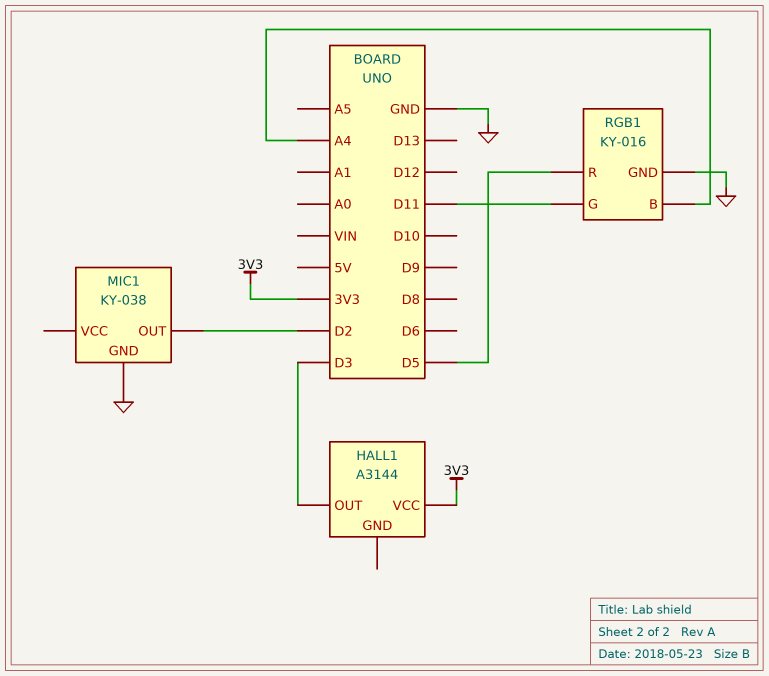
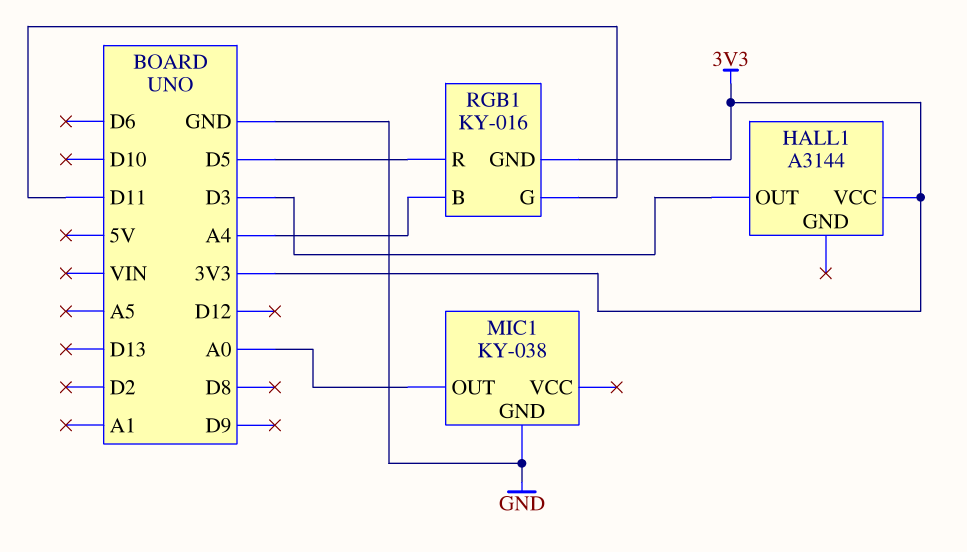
MIC1 pin OUT: D2 -> A0
RGB1 pin GND: GND -> 3V3

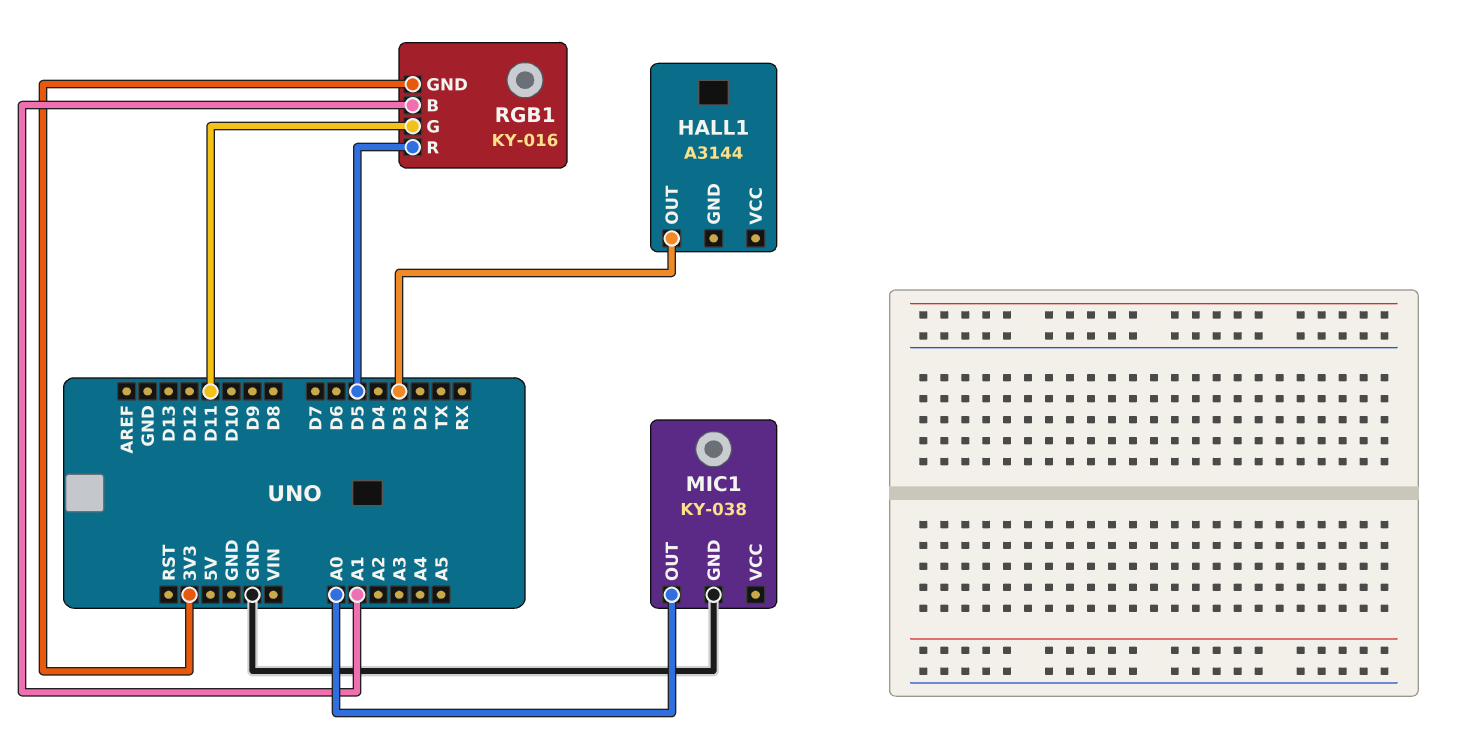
HALL1 pin VCC: 3V3 -> none
RGB1 pin B: A4 -> A1

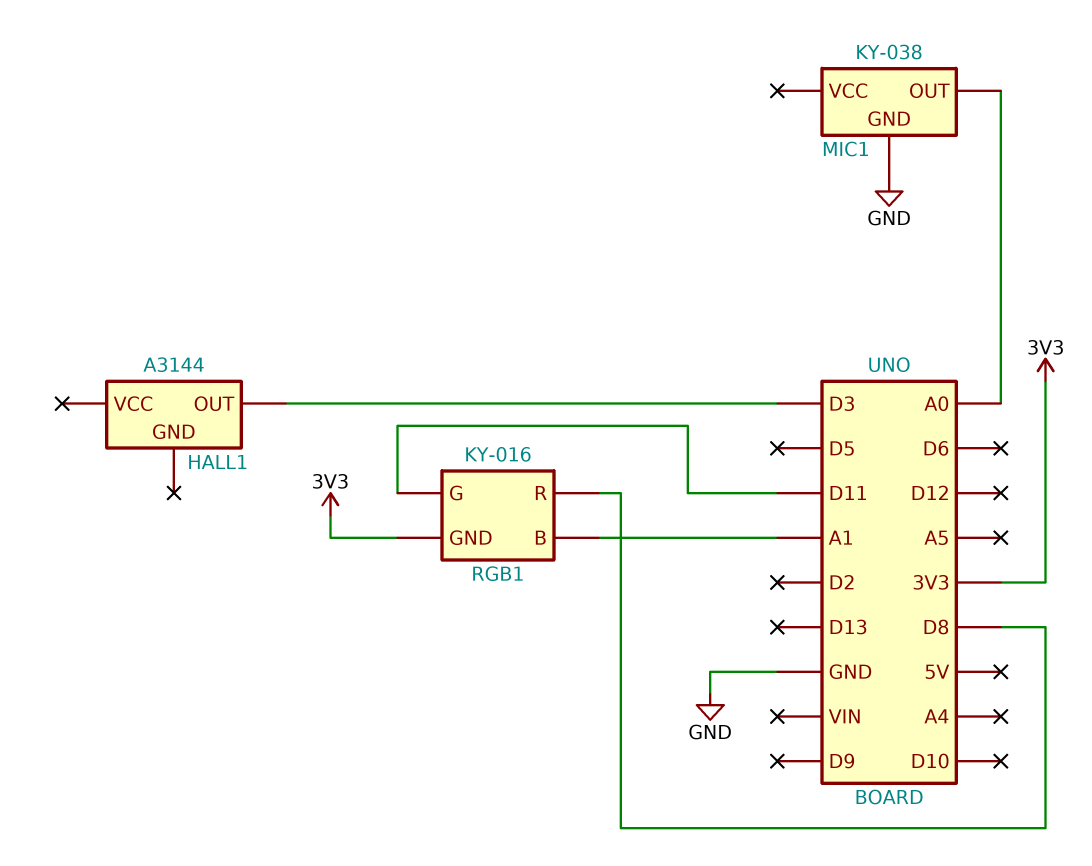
RGB1 pin R: D5 -> D8

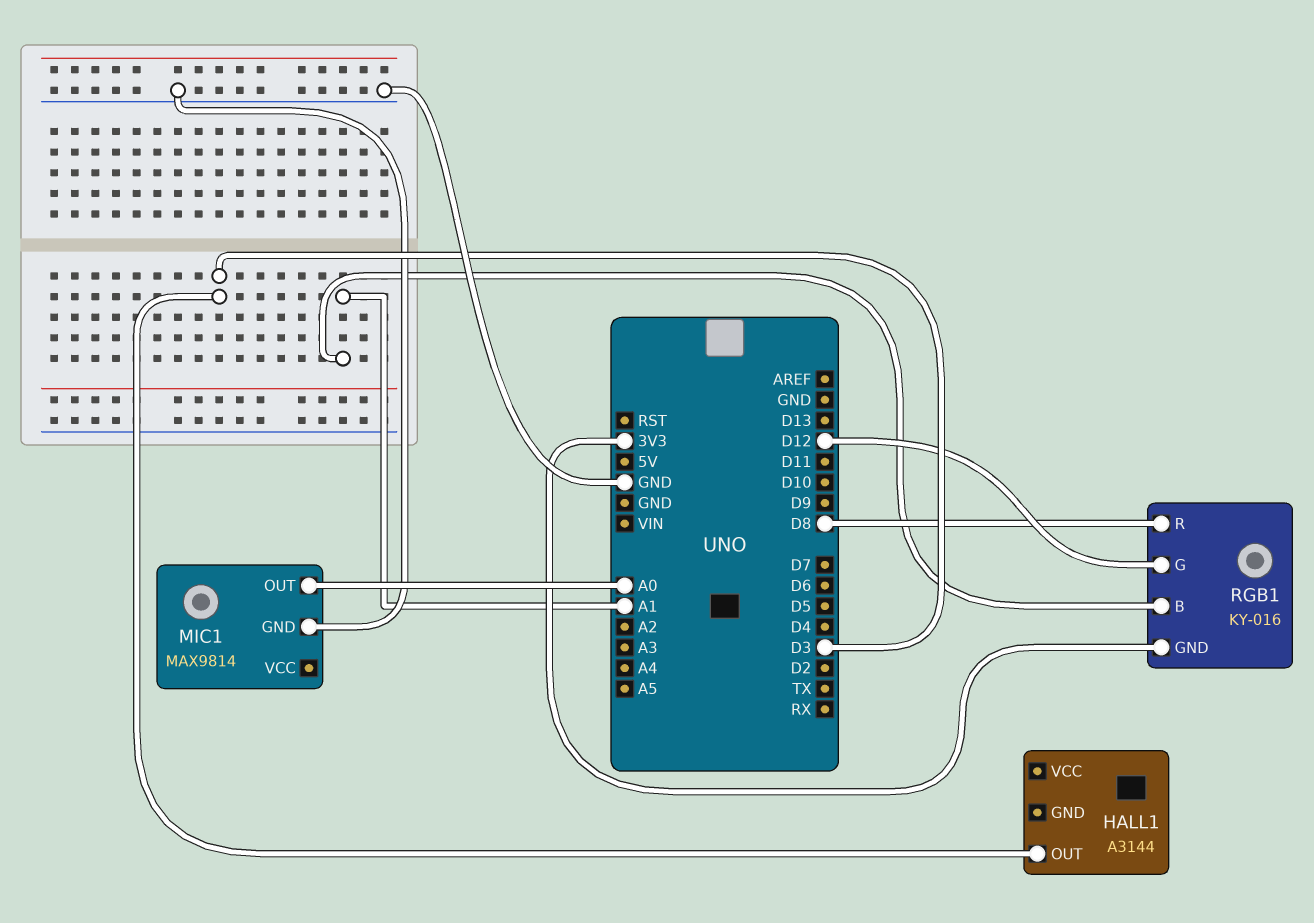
MIC1: KY-038 -> MAX9814
RGB1 pin G: D11 -> D12

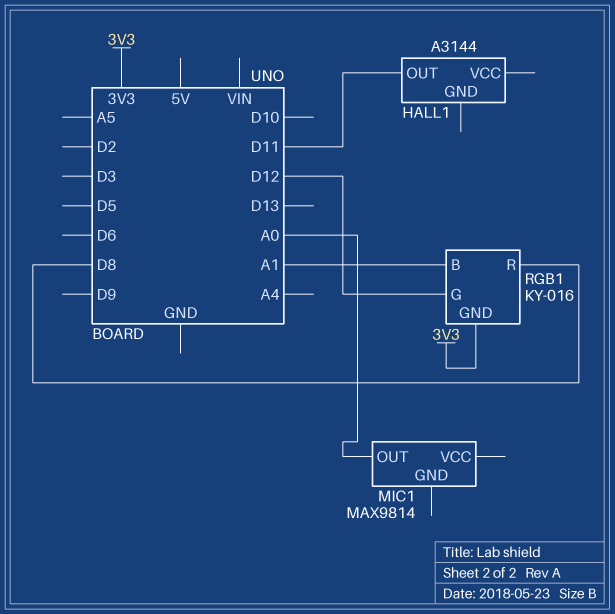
HALL1 pin OUT: D3 -> D11
MIC1 pin GND: GND -> none

